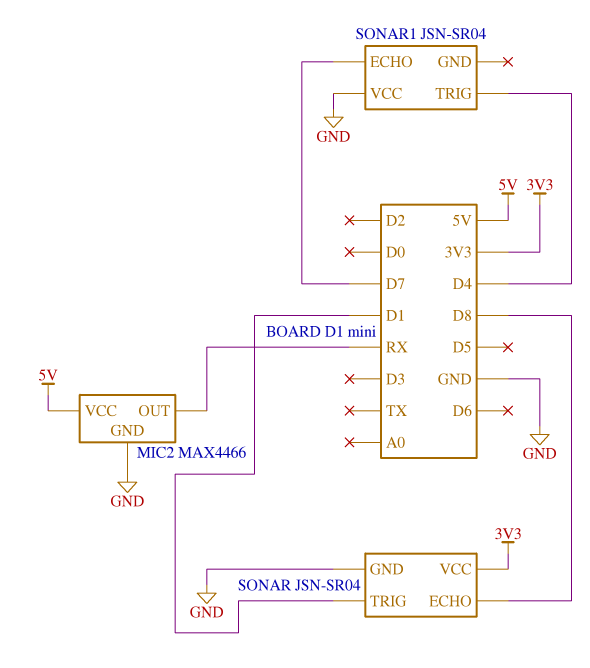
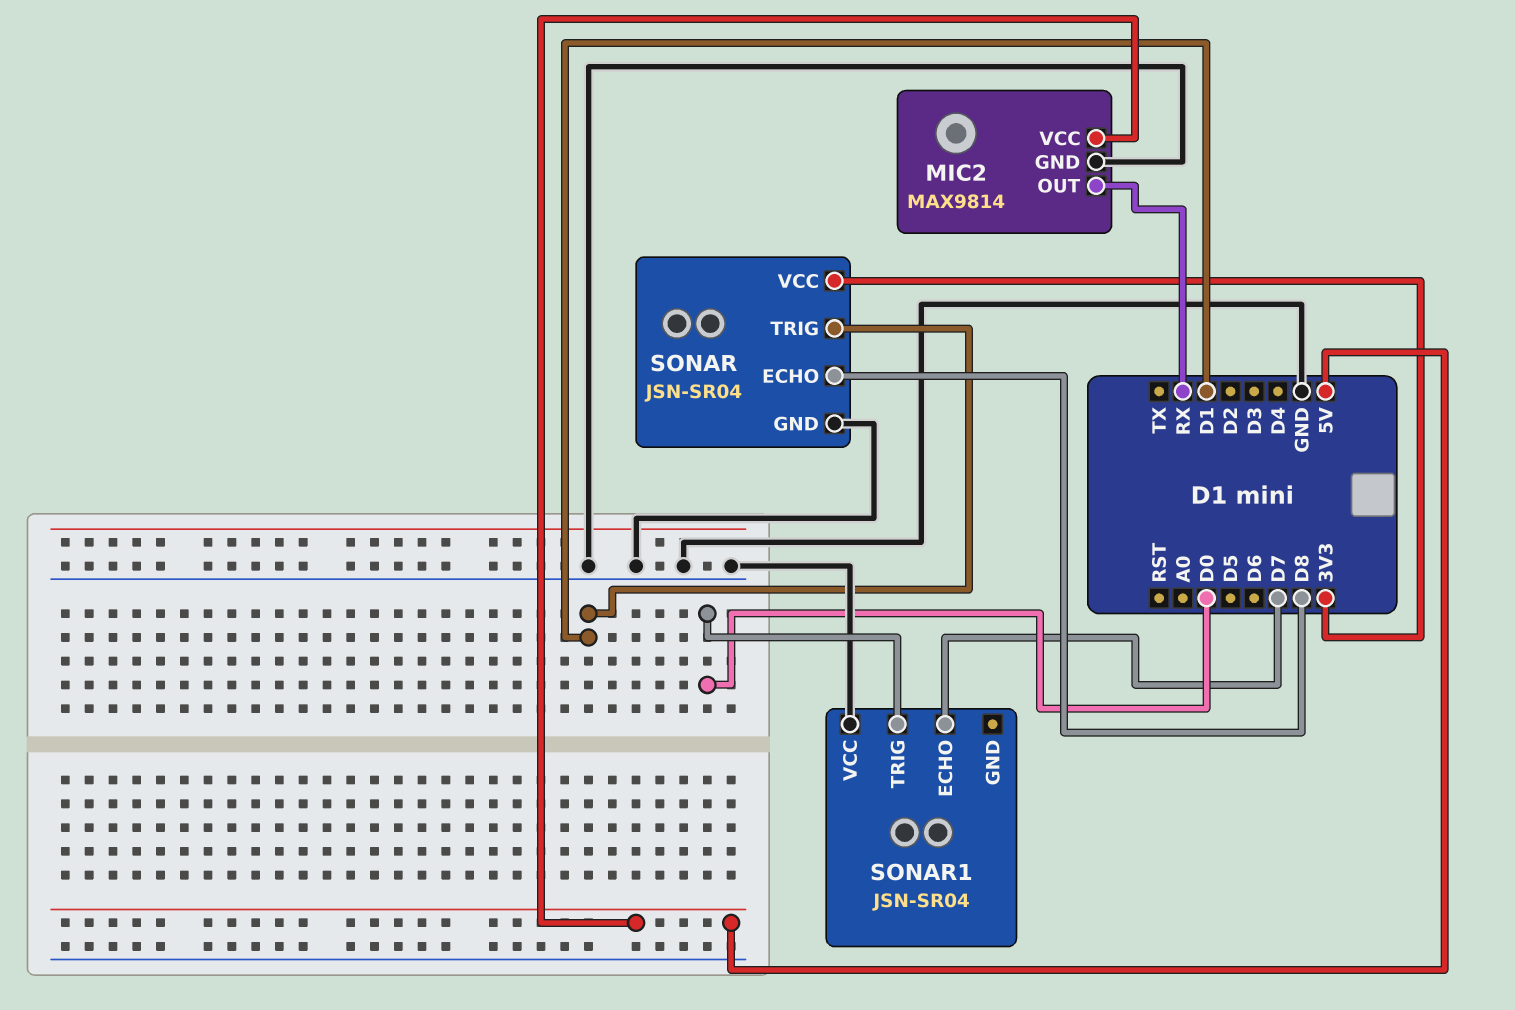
MIC2: MAX4466 -> MAX9814
SONAR1 pin TRIG: D4 -> D0

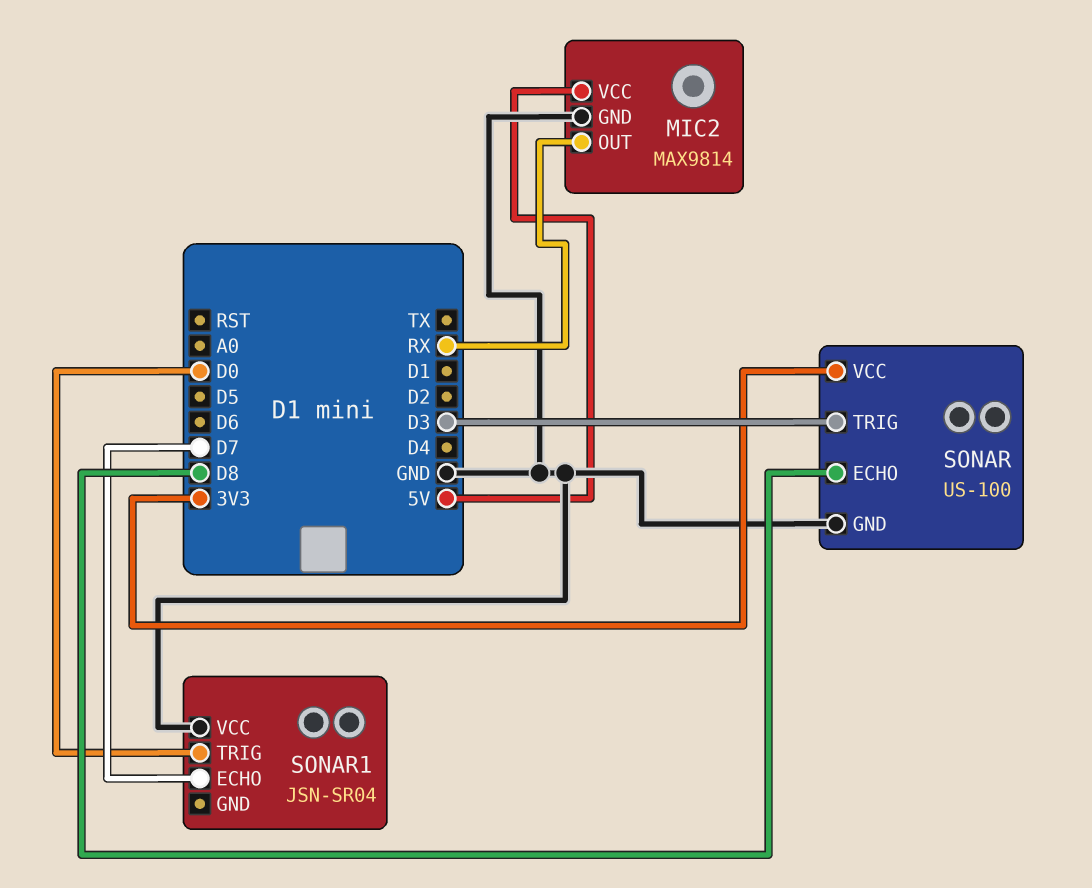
SONAR: JSN-SR04 -> US-100
SONAR pin TRIG: D1 -> D3

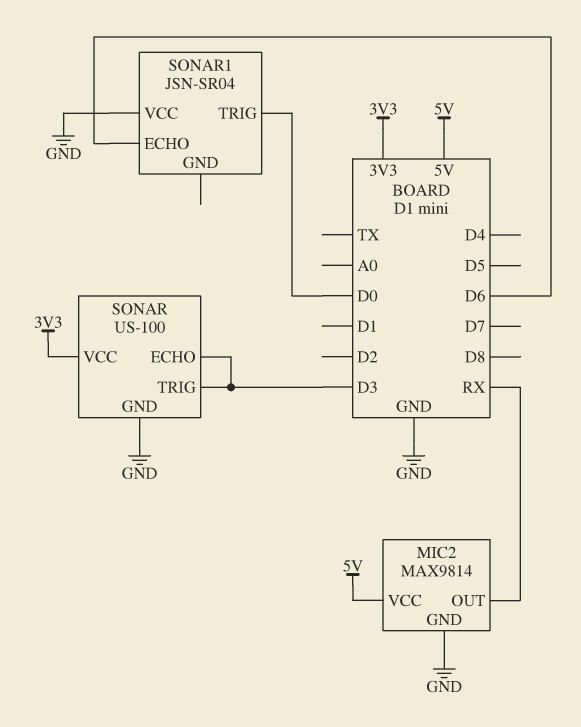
SONAR pin ECHO: D8 -> D3
SONAR1 pin ECHO: D7 -> D6

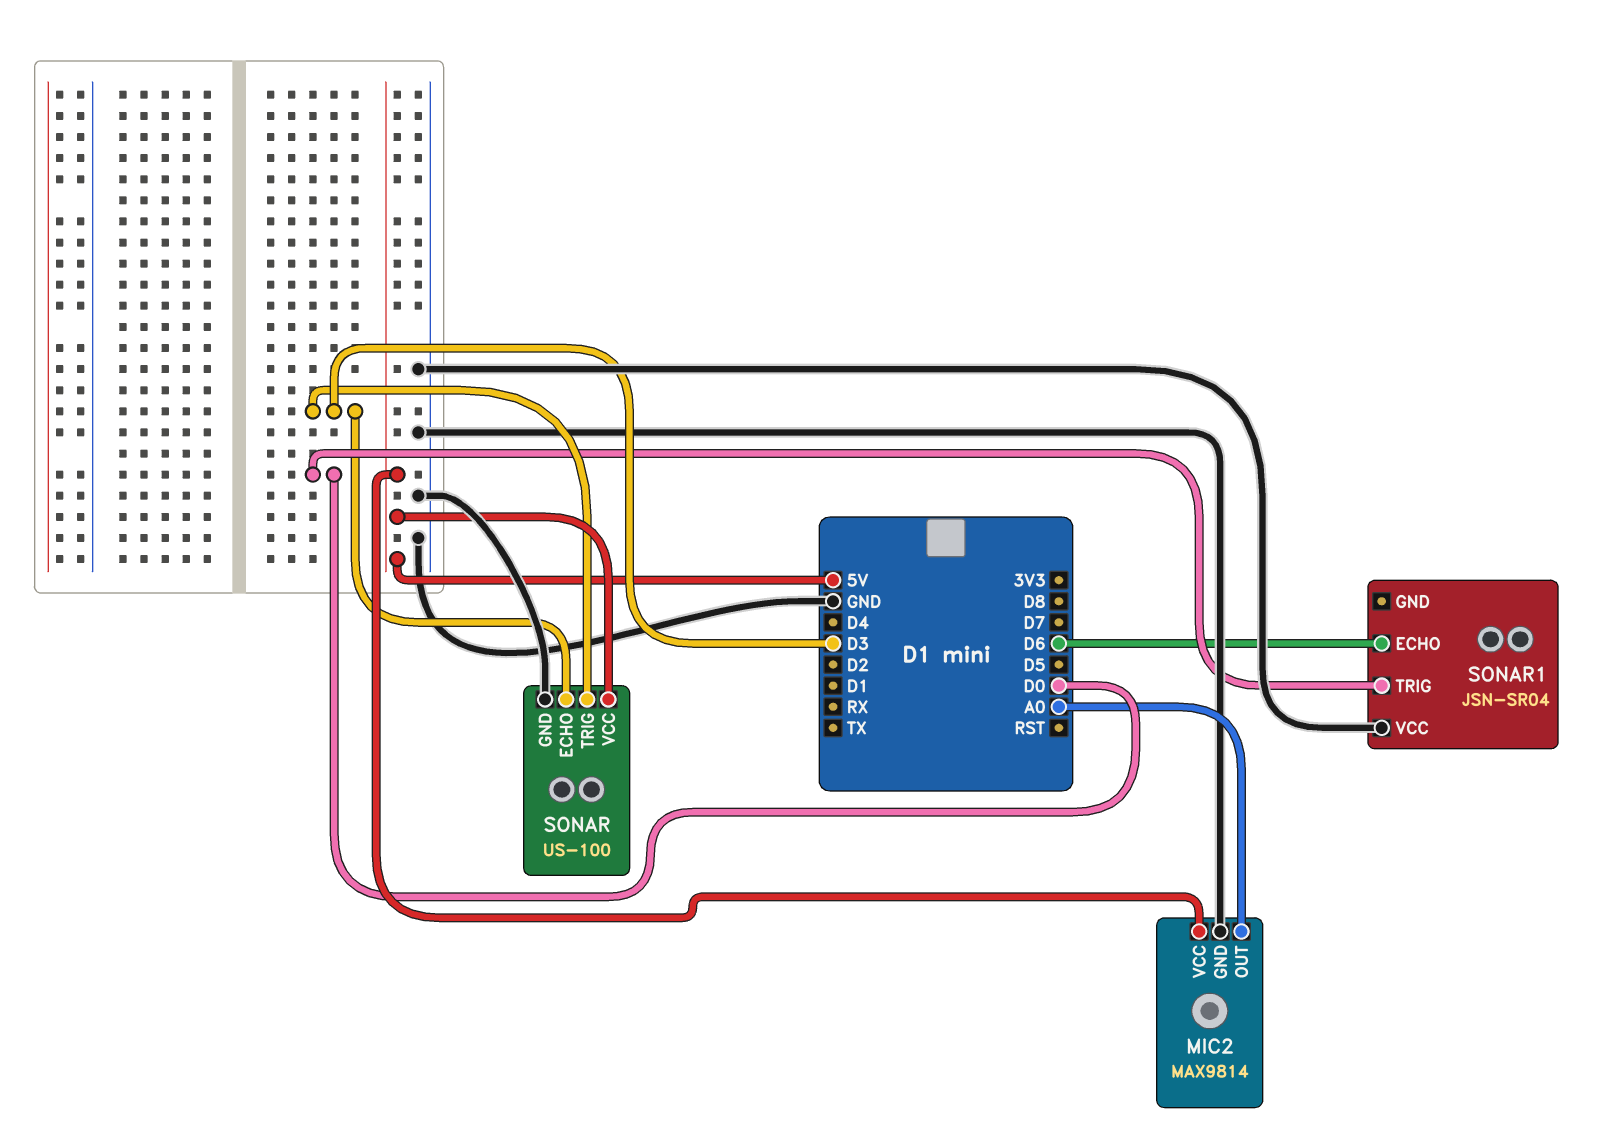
MIC2 pin OUT: RX -> A0
SONAR pin VCC: 3V3 -> 5V

